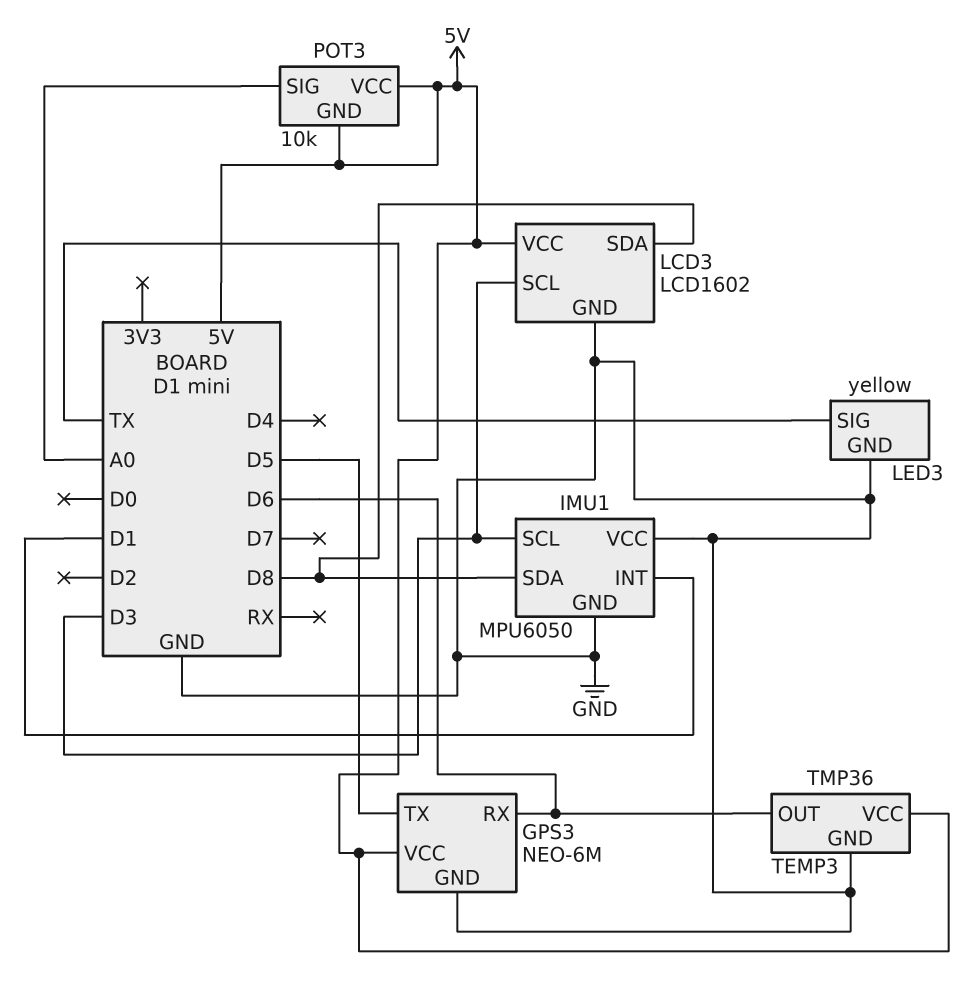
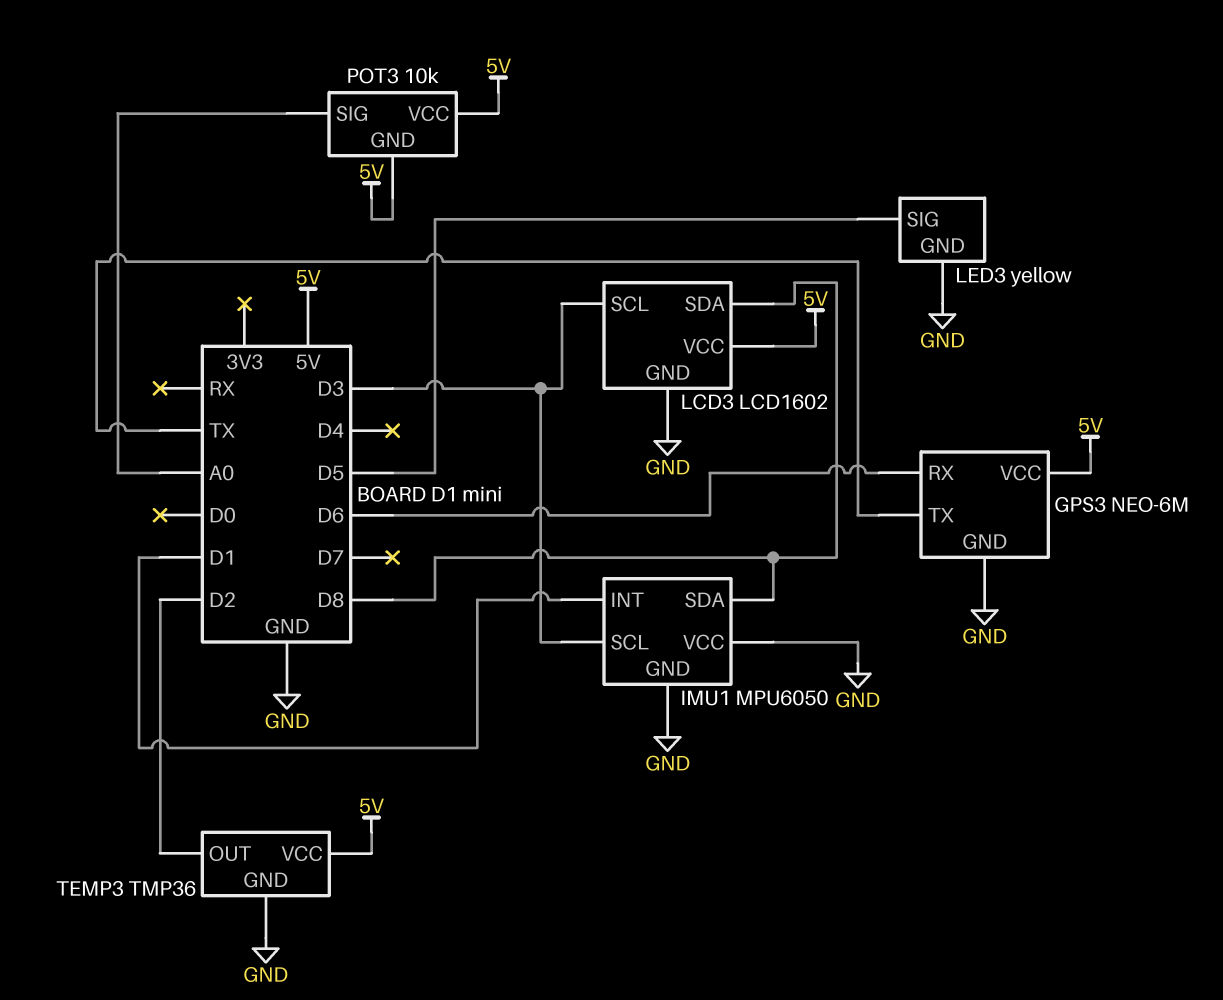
GPS3 pin TX: D5 -> TX
LED3 pin SIG: TX -> D5
TEMP3 pin OUT: D6 -> D2

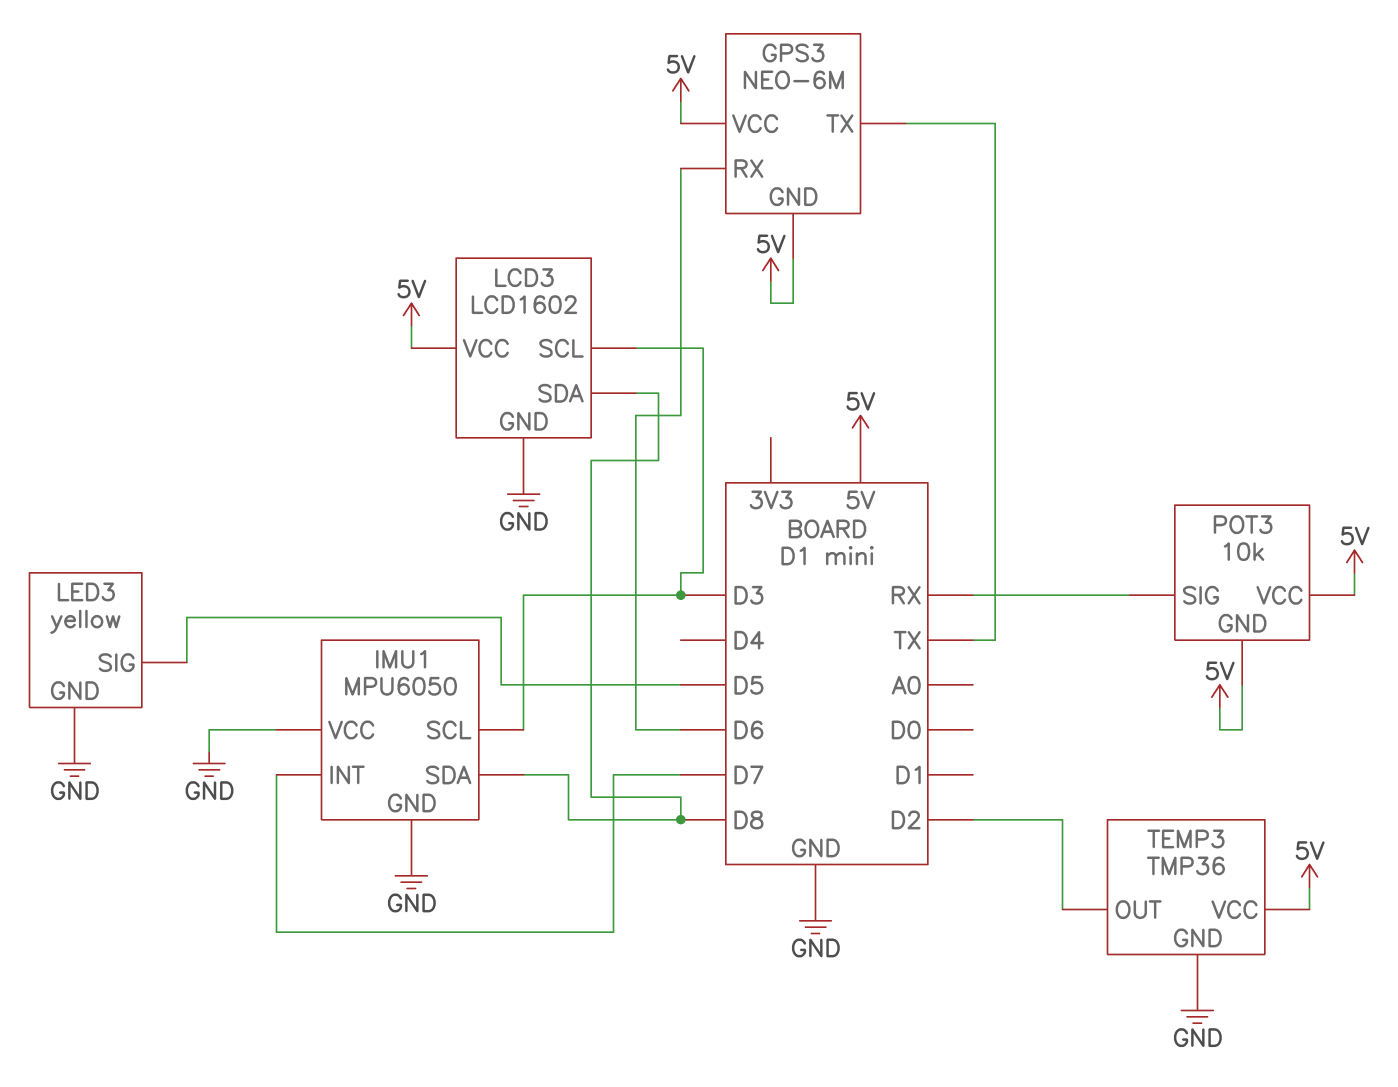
GPS3 pin GND: GND -> 5V
IMU1 pin INT: D1 -> D7
POT3 pin SIG: A0 -> RX

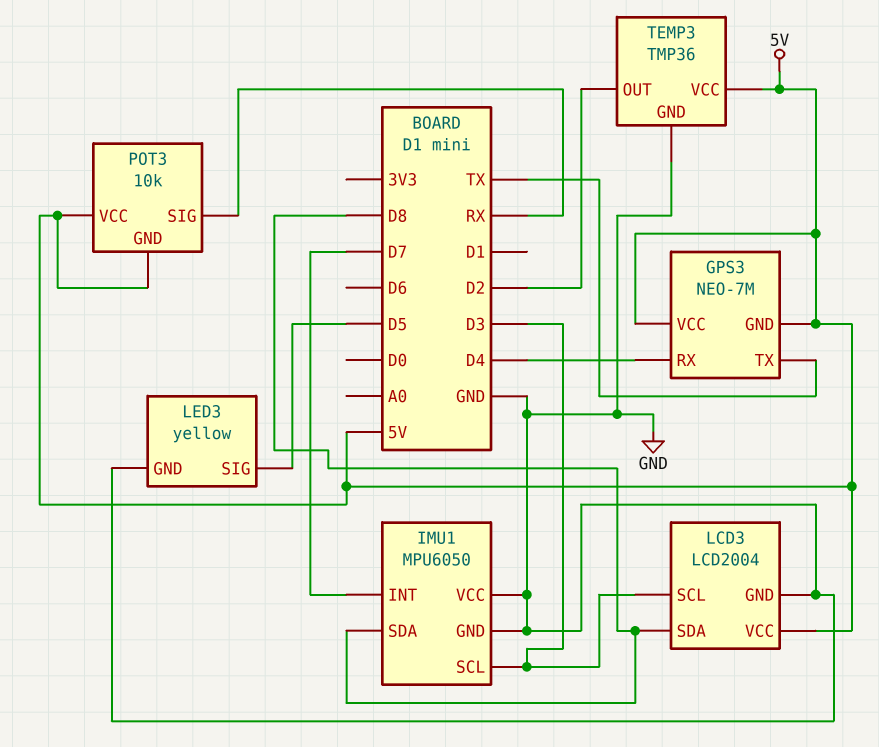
GPS3: NEO-6M -> NEO-7M
GPS3 pin RX: D6 -> D4
LCD3: LCD1602 -> LCD2004

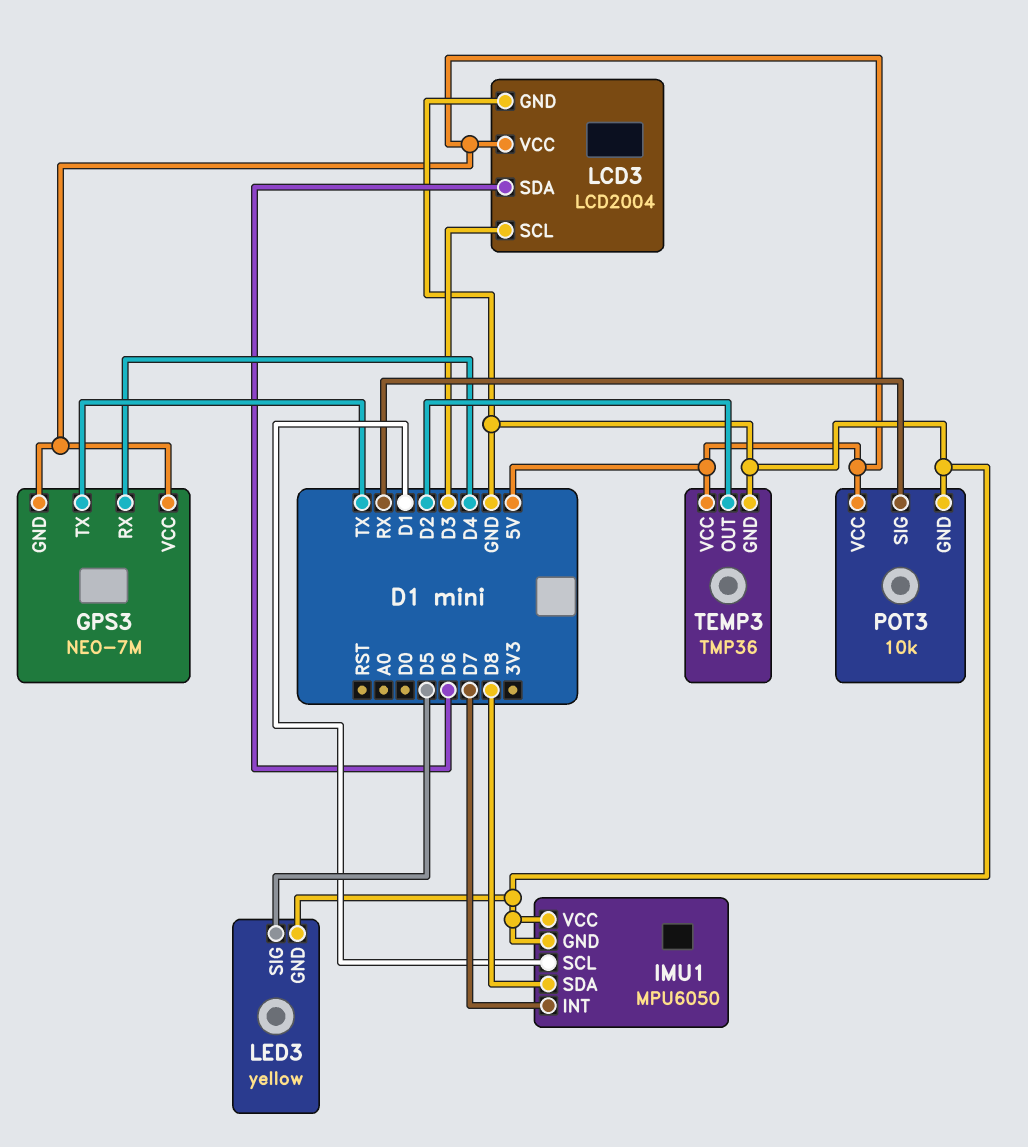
IMU1 pin SCL: D3 -> D1
LCD3 pin SDA: D8 -> D6
POT3 pin GND: 5V -> GND

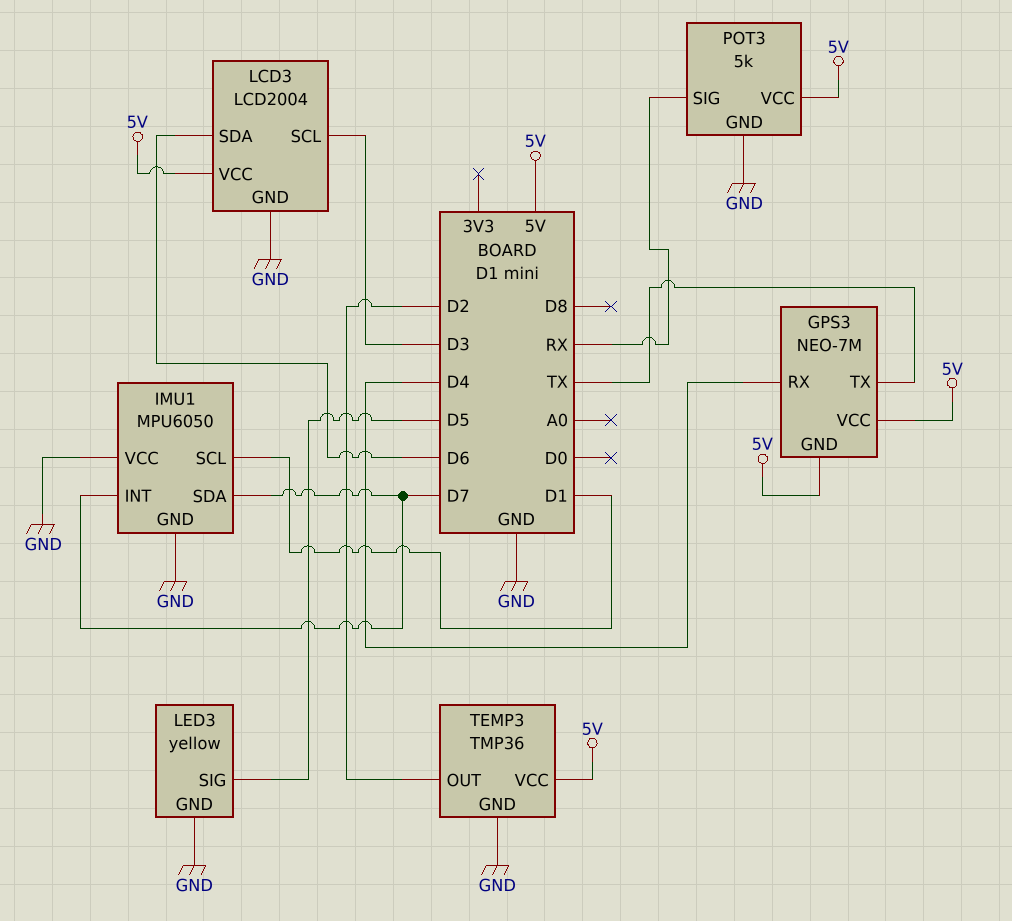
IMU1 pin SDA: D8 -> D7
POT3: 10k -> 5k

